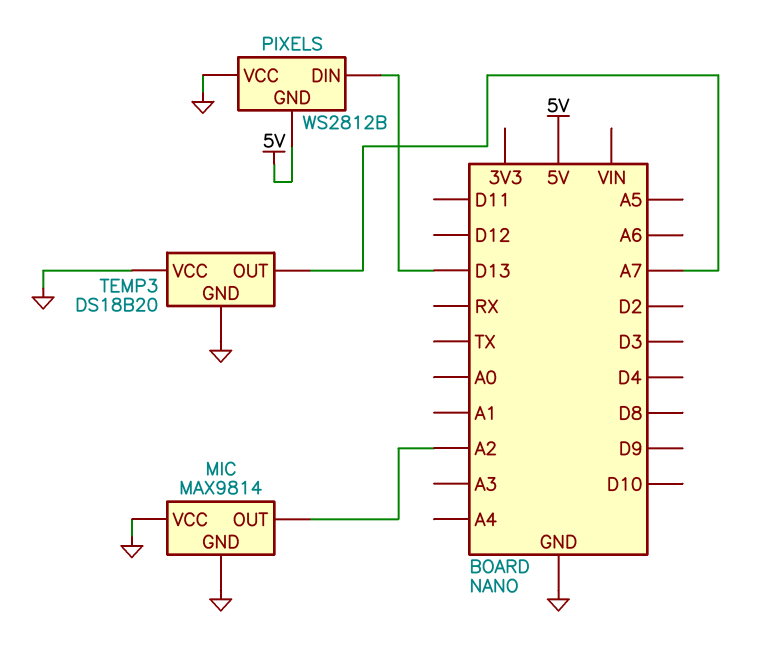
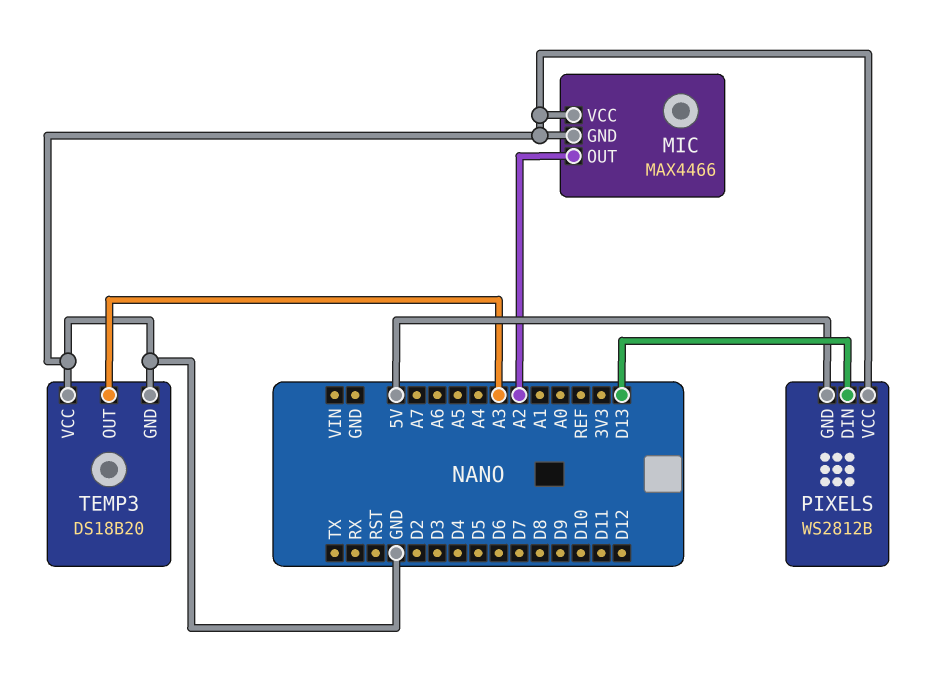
MIC: MAX9814 -> MAX4466
TEMP3 pin OUT: A7 -> A3

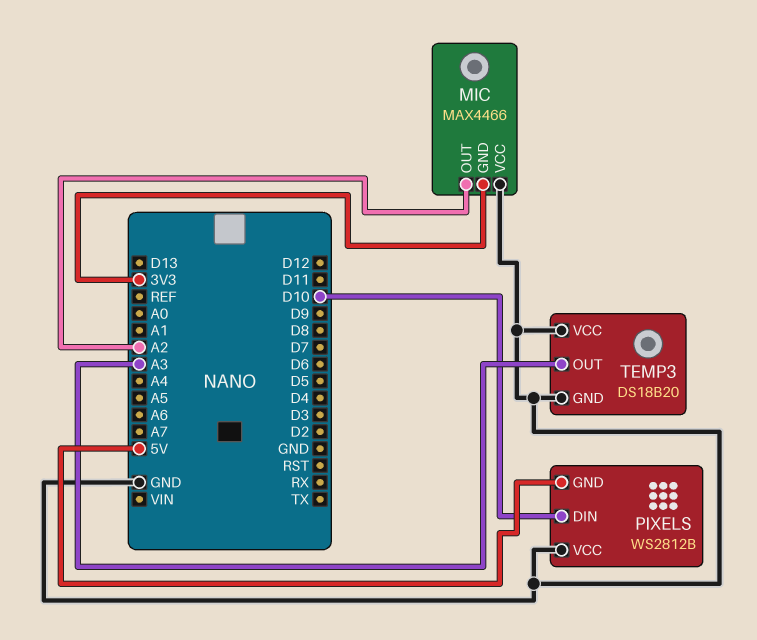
MIC pin GND: GND -> 3V3
PIXELS pin DIN: D13 -> D10

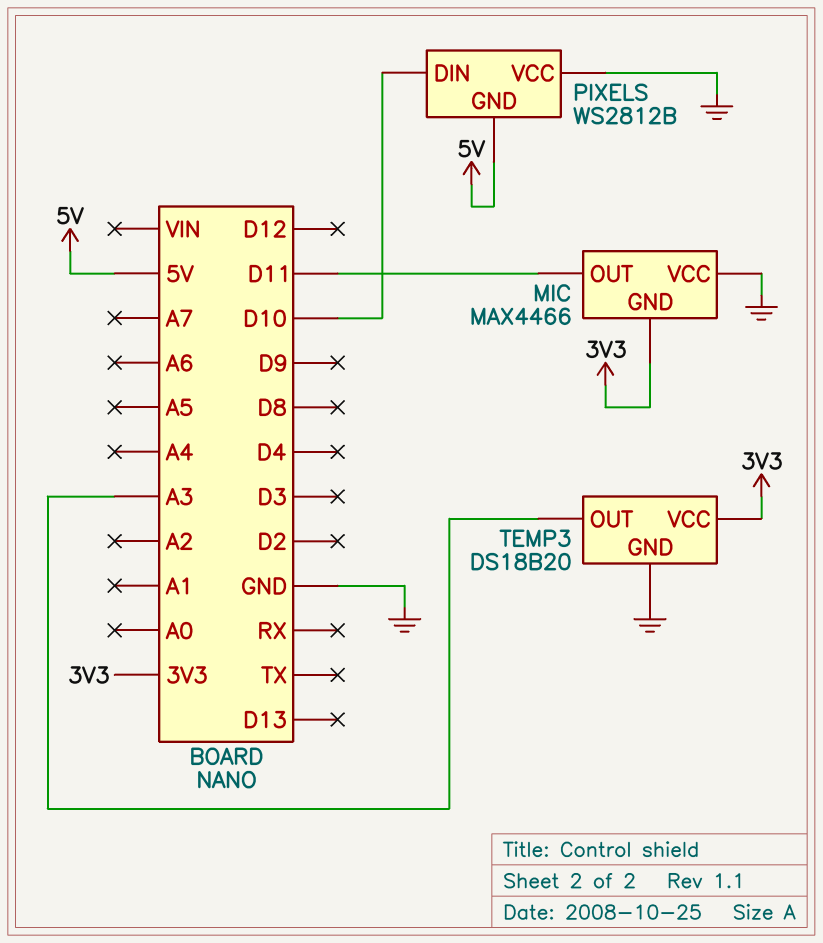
MIC pin OUT: A2 -> D11
TEMP3 pin VCC: GND -> 3V3

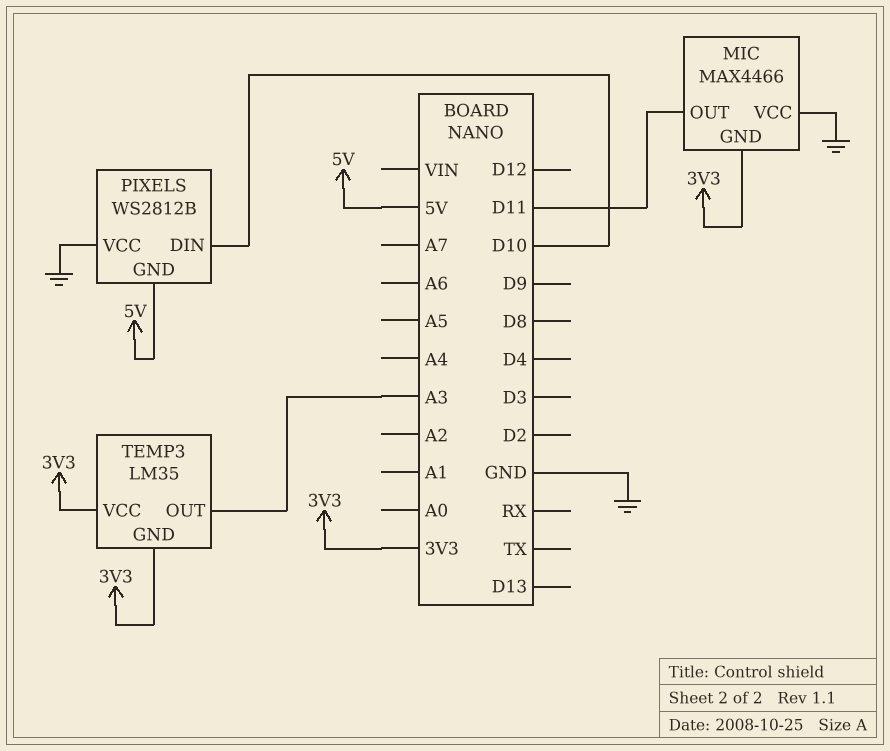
TEMP3: DS18B20 -> LM35
TEMP3 pin GND: GND -> 3V3

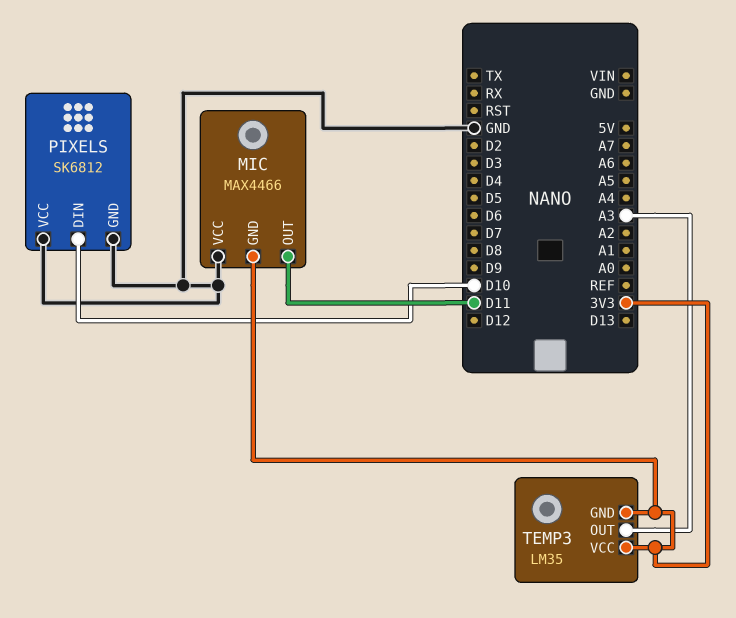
PIXELS: WS2812B -> SK6812
PIXELS pin GND: 5V -> GND

